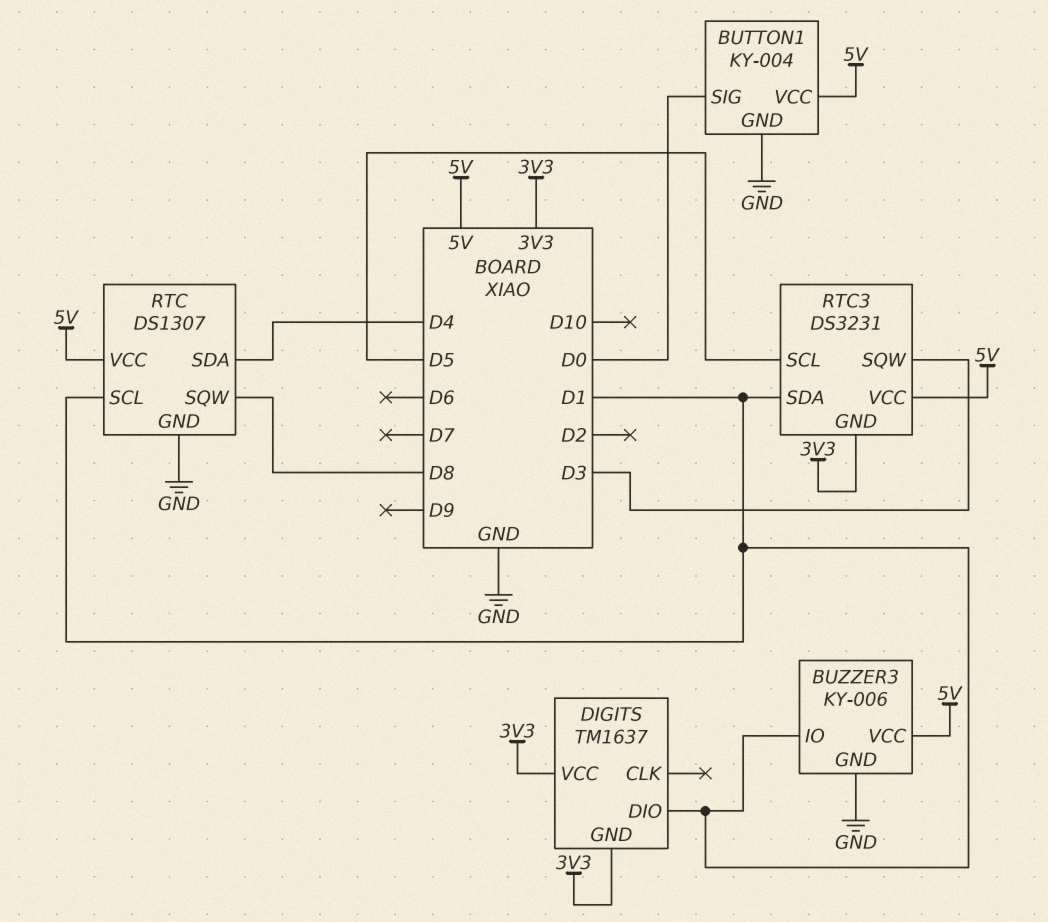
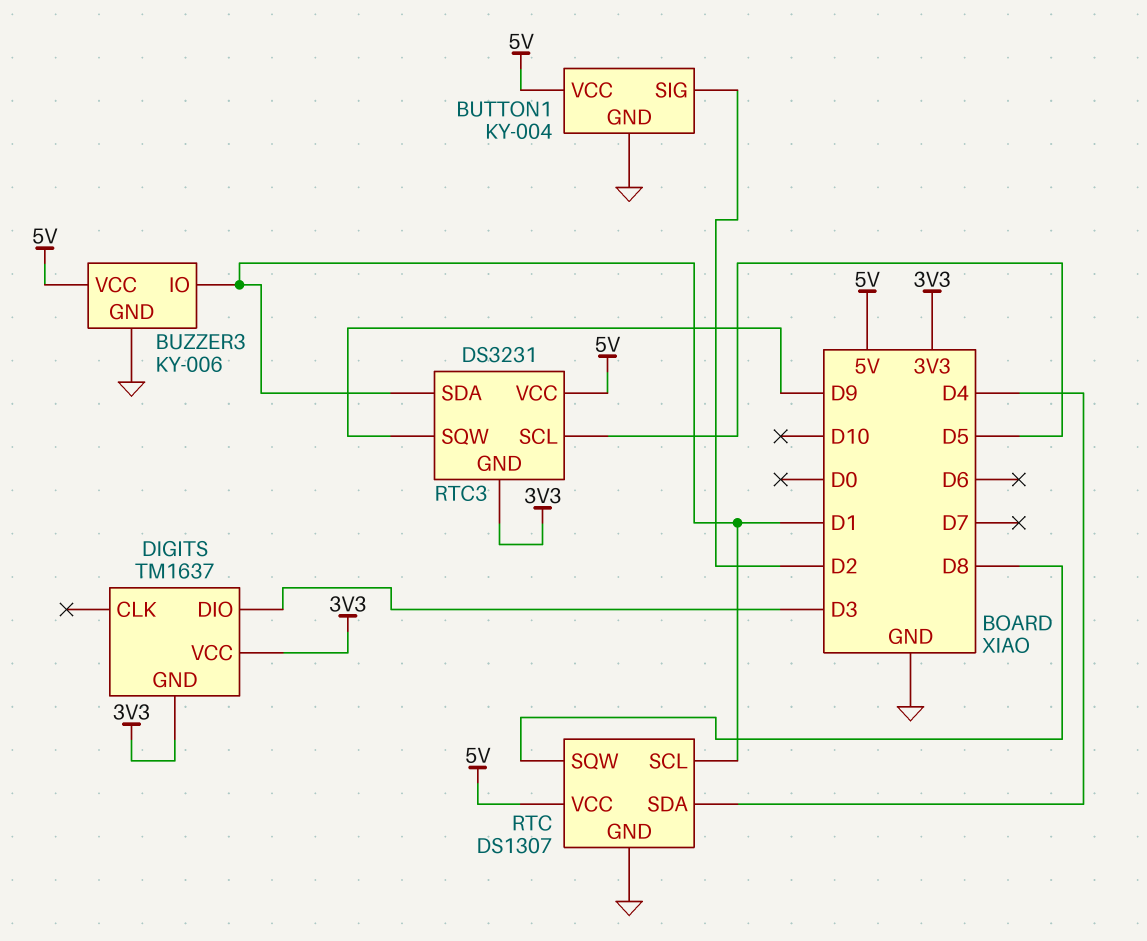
BUTTON1 pin SIG: D0 -> D2
DIGITS pin DIO: D1 -> D3
RTC3 pin SQW: D3 -> D9

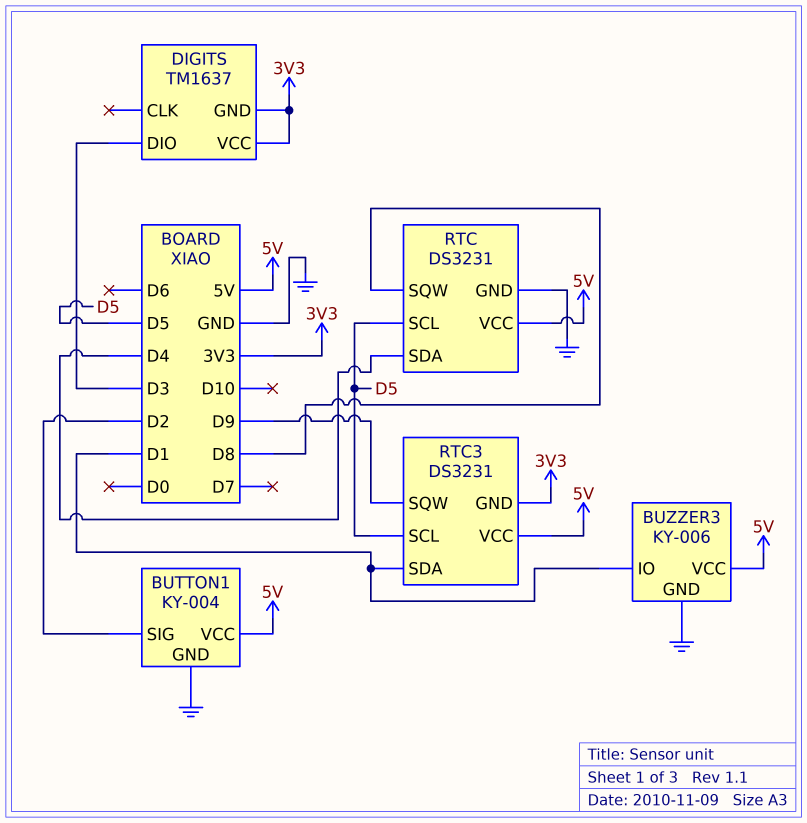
RTC: DS1307 -> DS3231
RTC pin SCL: D1 -> D5

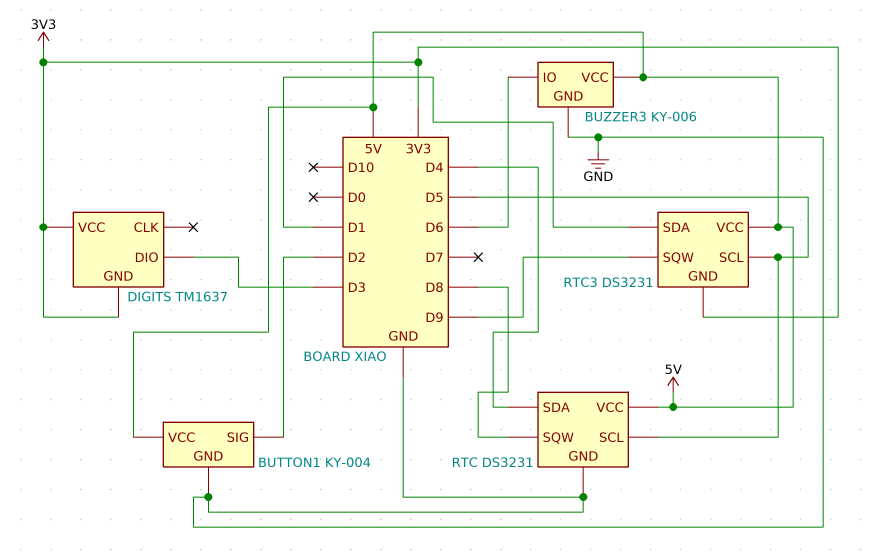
BUZZER3 pin IO: D1 -> D6

